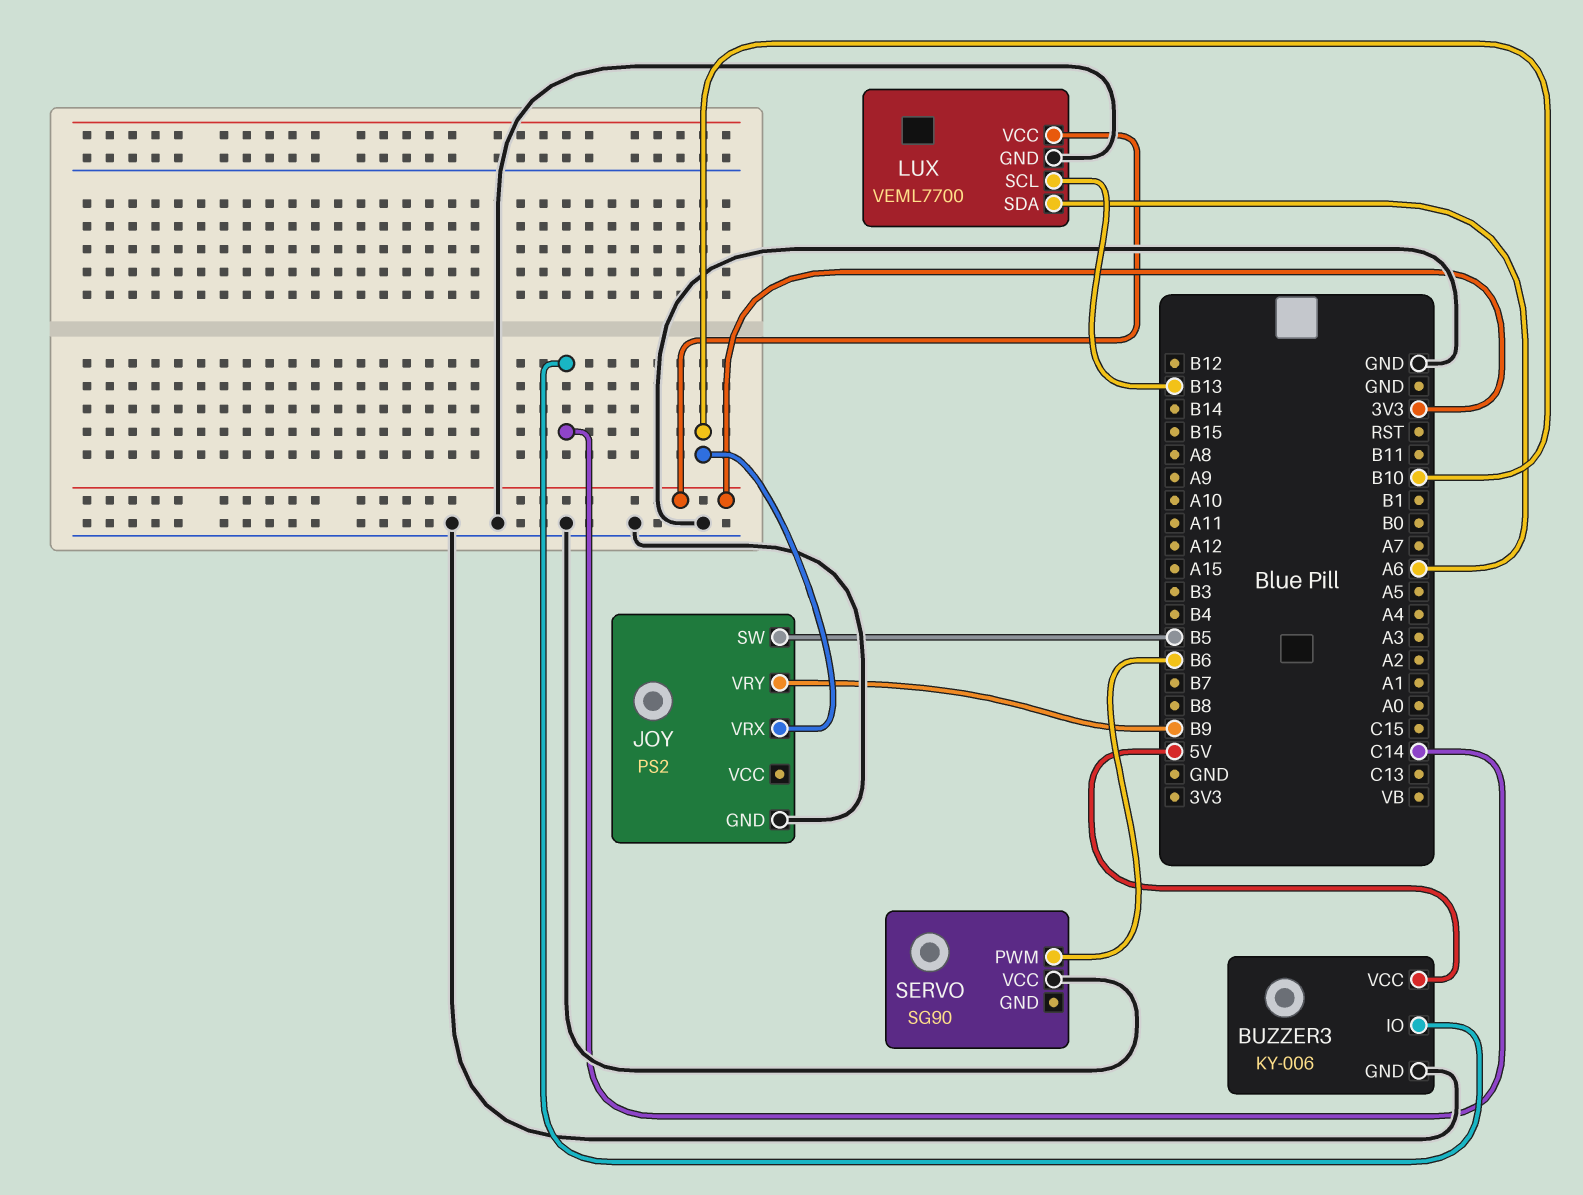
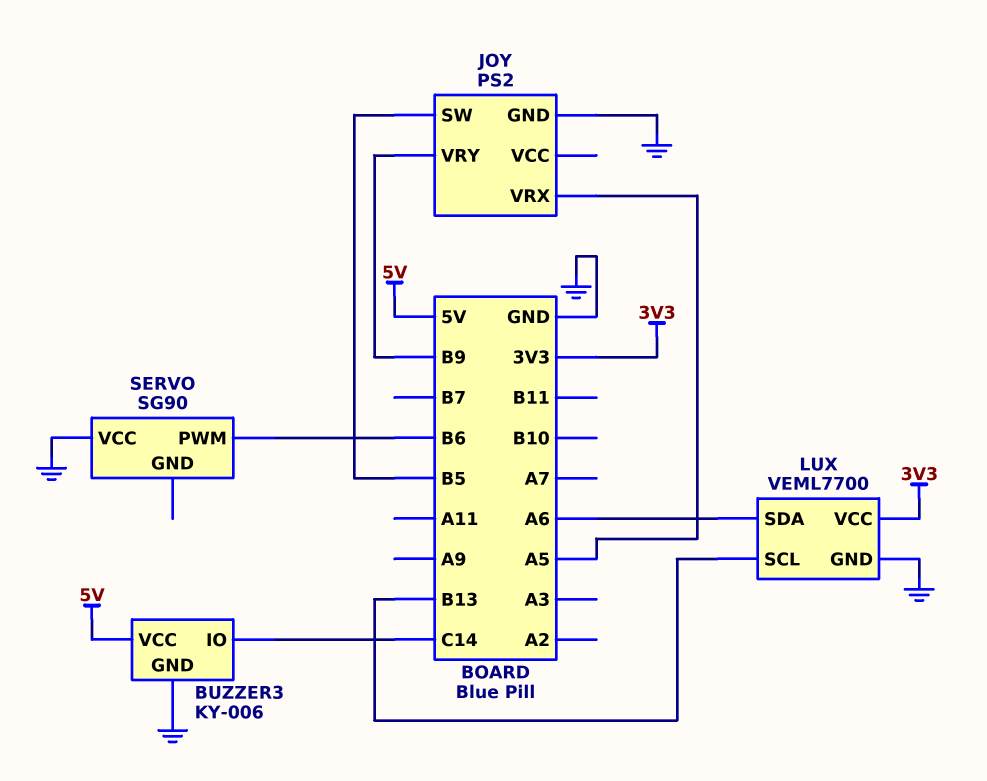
JOY pin VRX: B10 -> A5

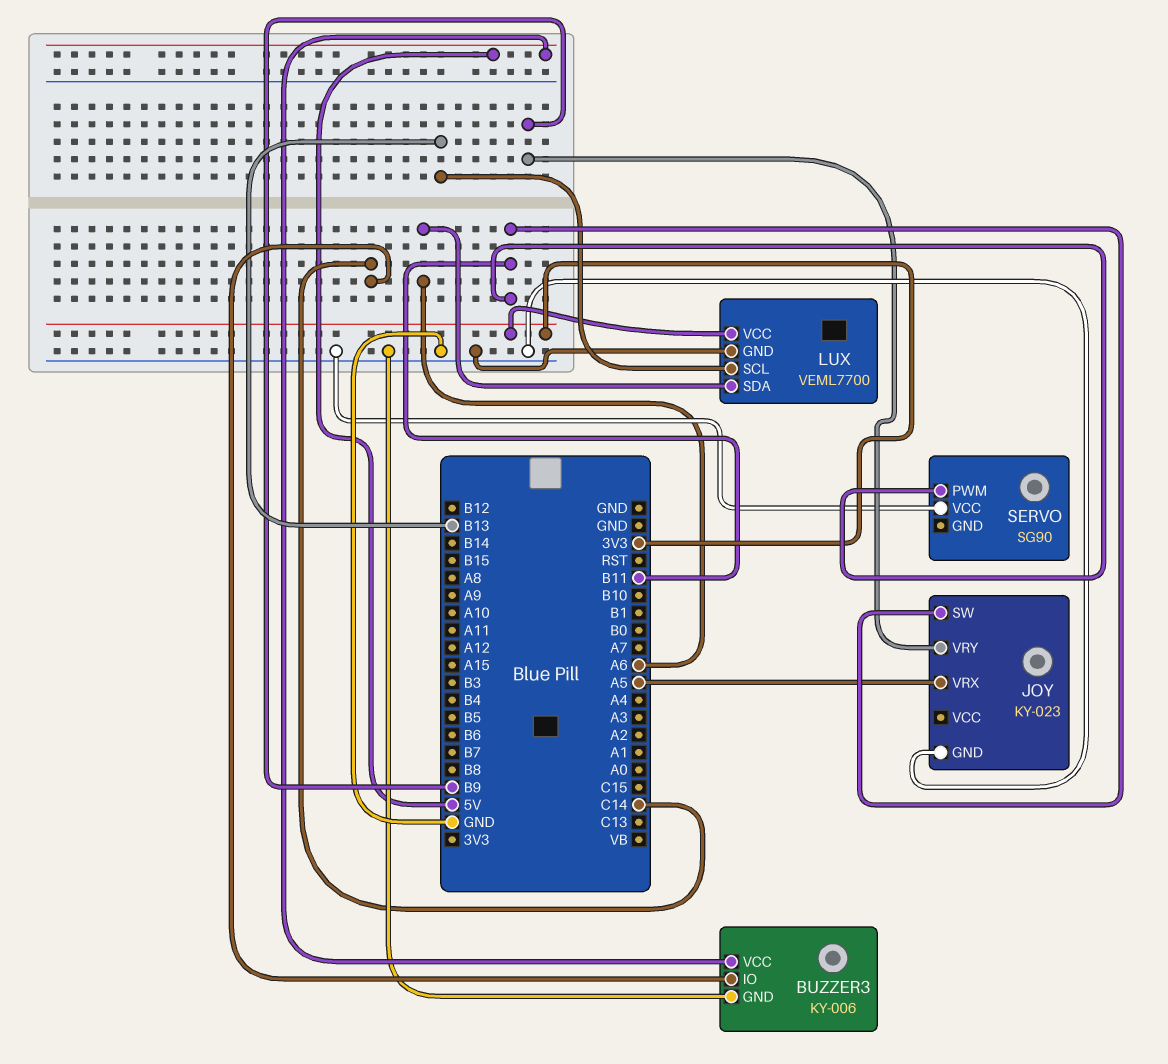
JOY: PS2 -> KY-023
JOY pin SW: B5 -> B11
SERVO pin PWM: B6 -> B11

